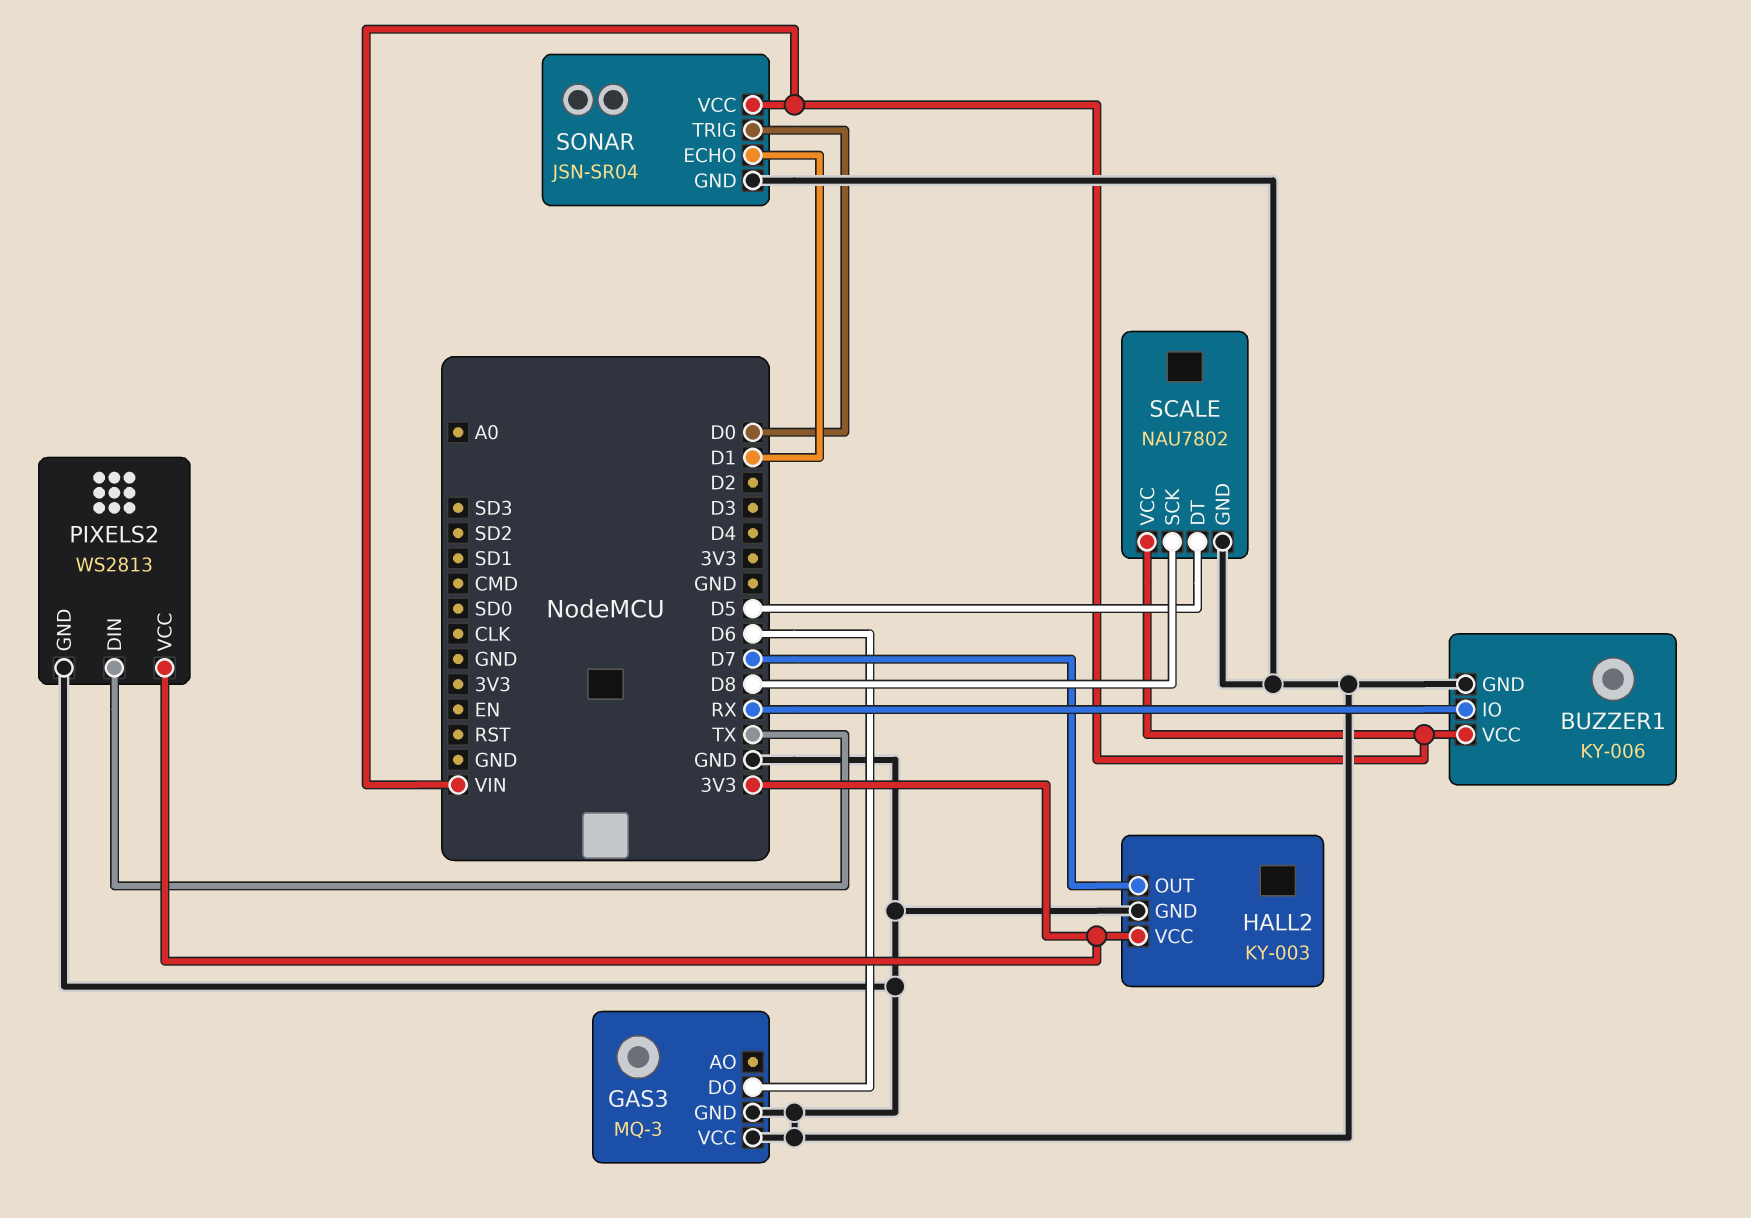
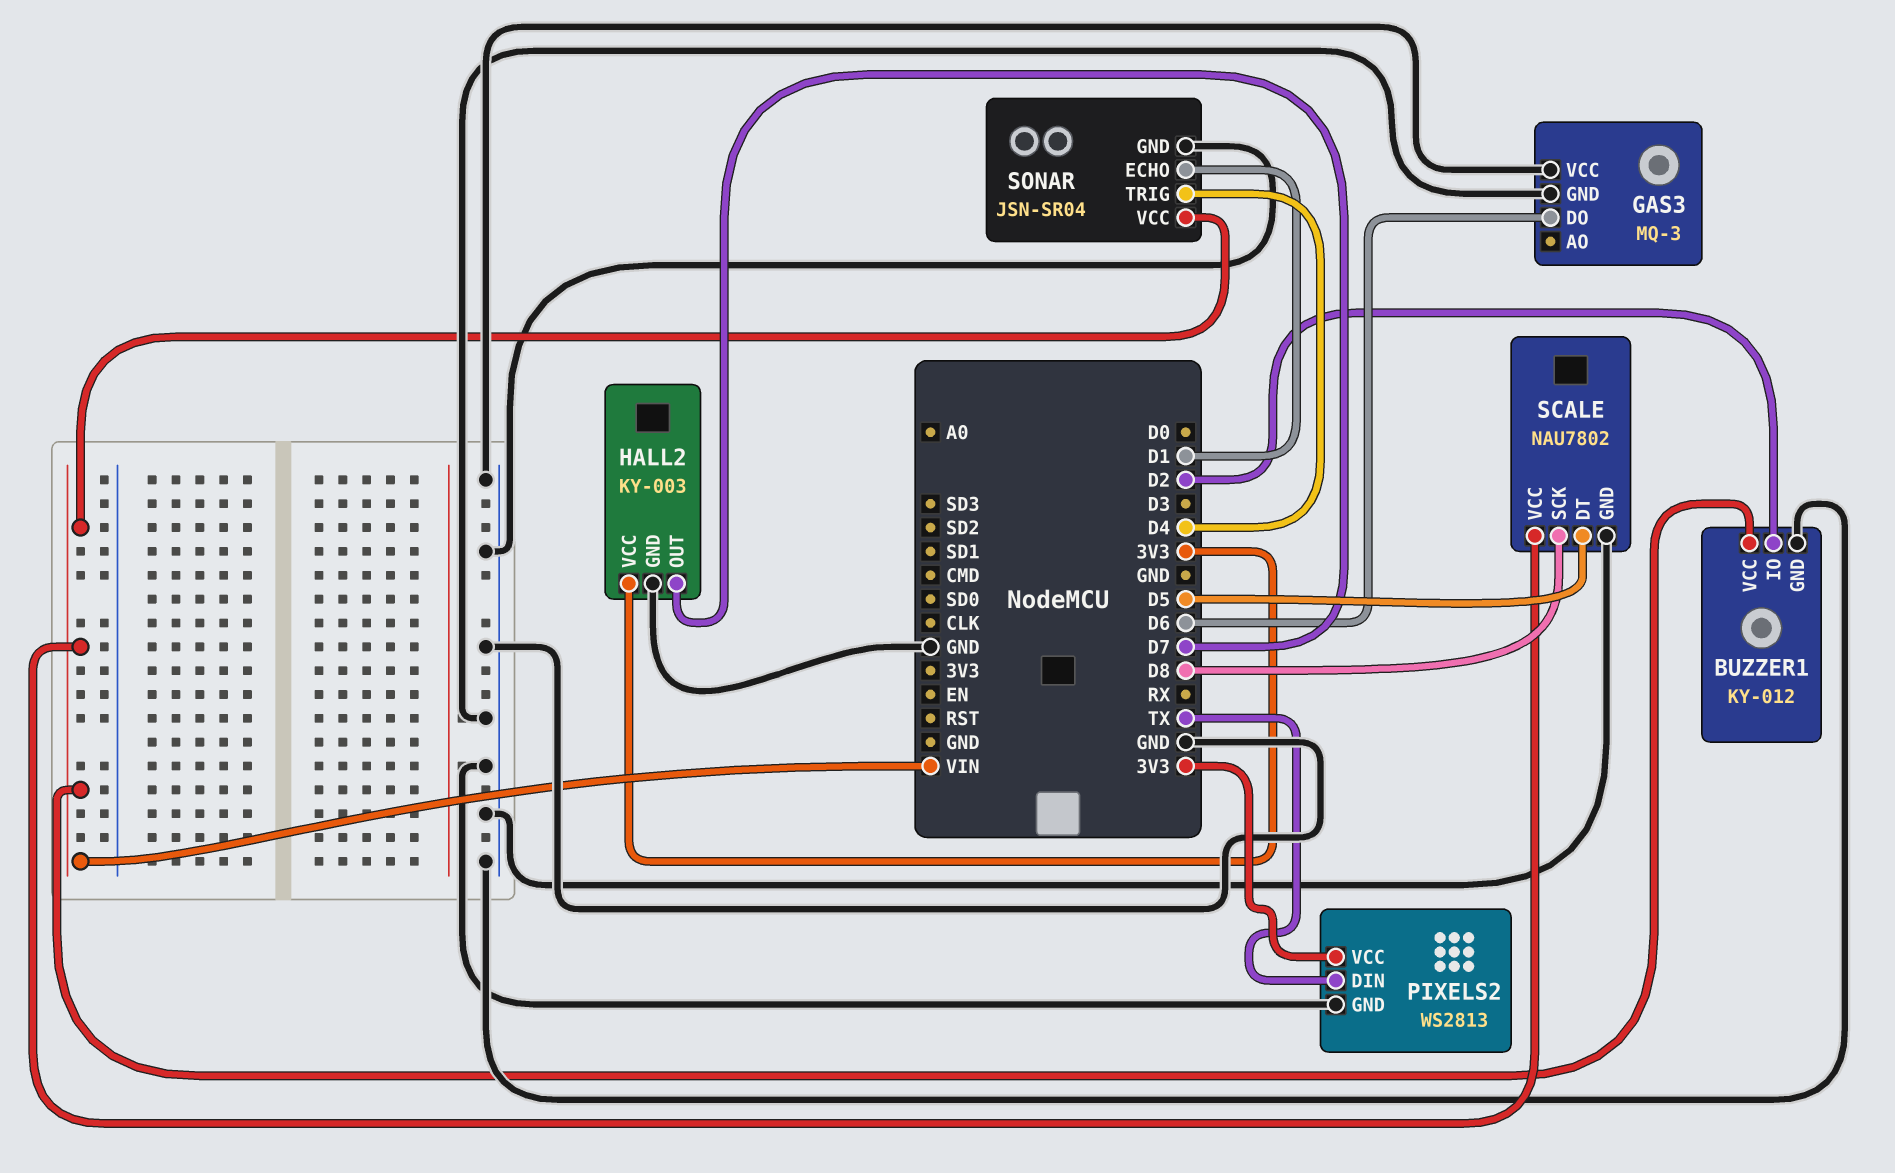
BUZZER1: KY-006 -> KY-012
BUZZER1 pin IO: RX -> D2
SONAR pin TRIG: D0 -> D4

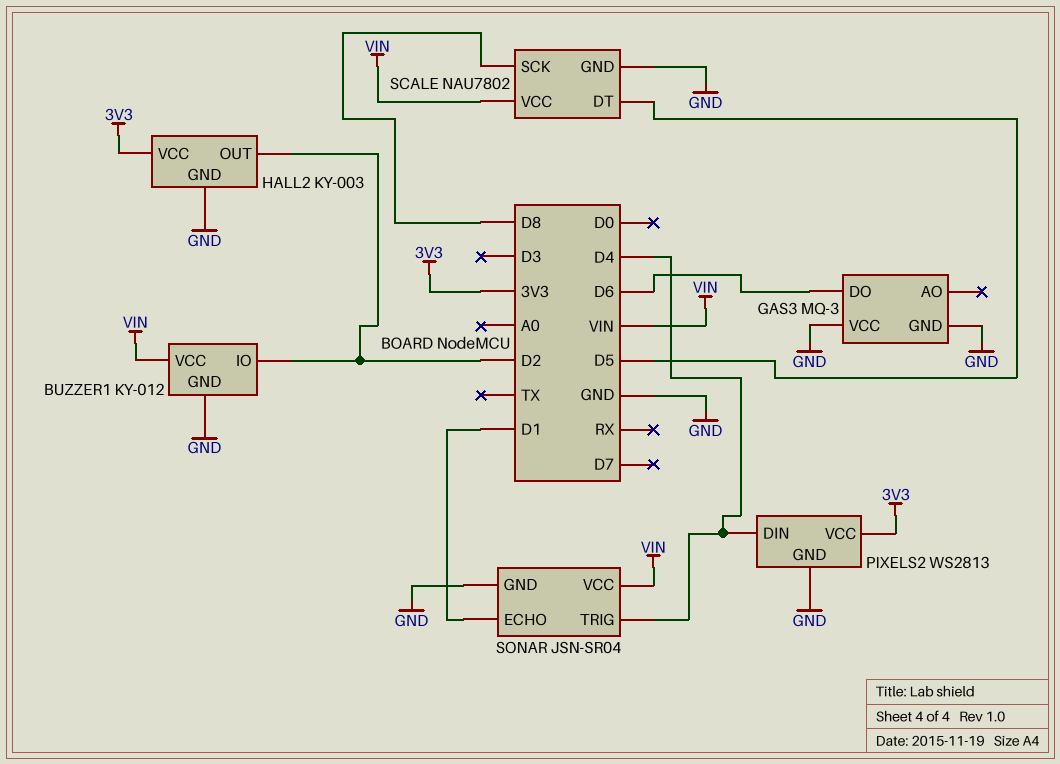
HALL2 pin OUT: D7 -> D2
PIXELS2 pin DIN: TX -> D4

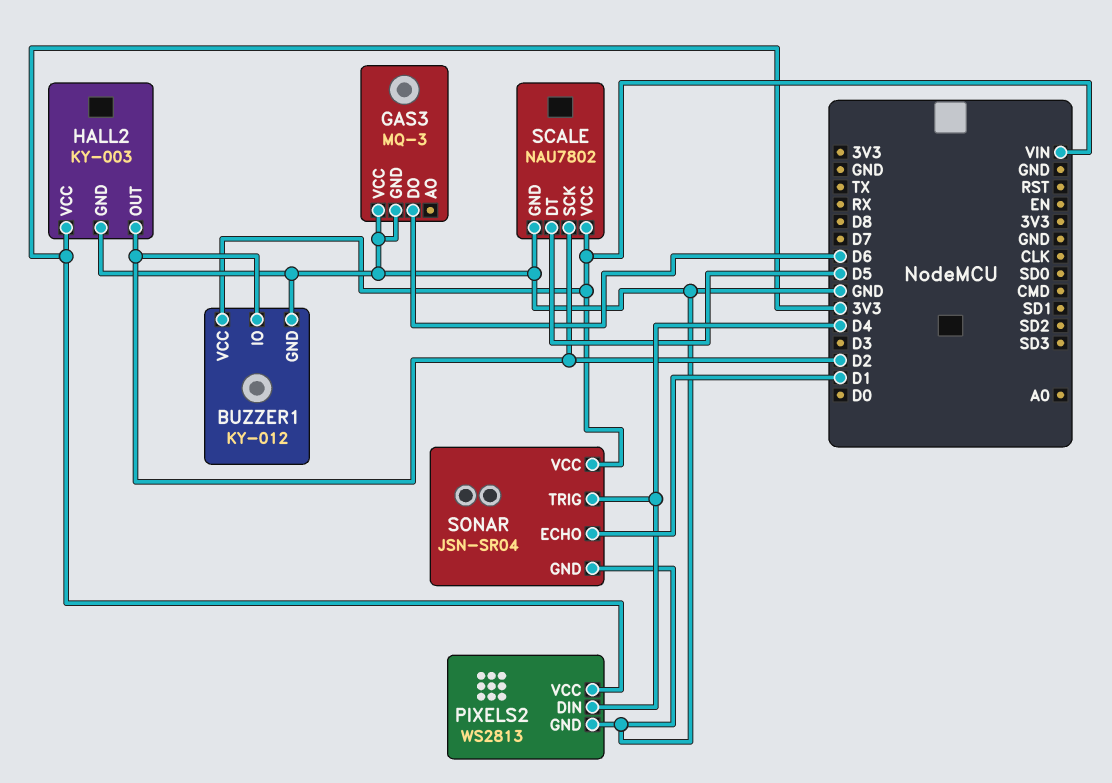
SCALE pin SCK: D8 -> D2

